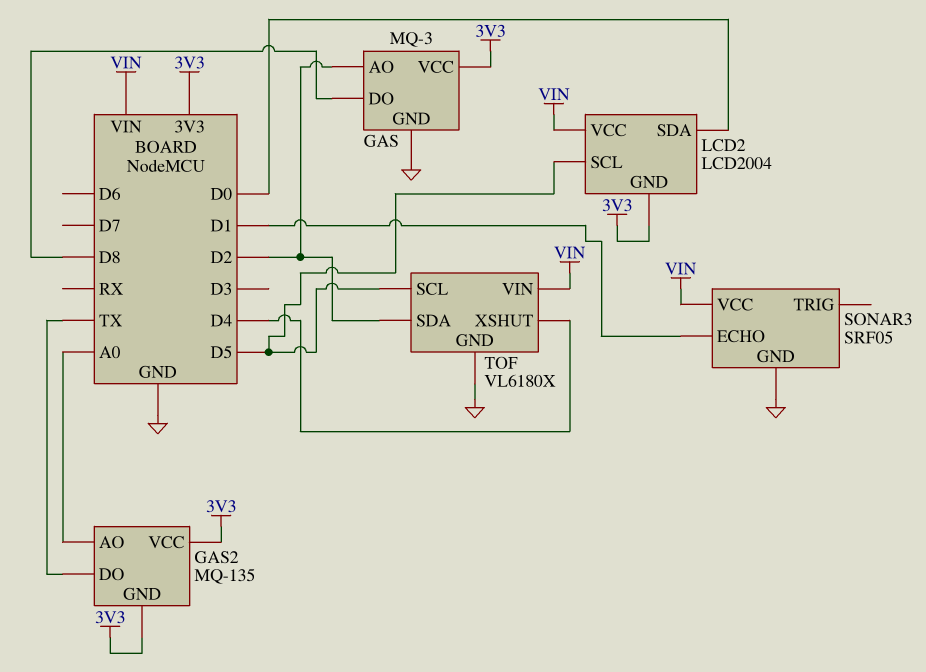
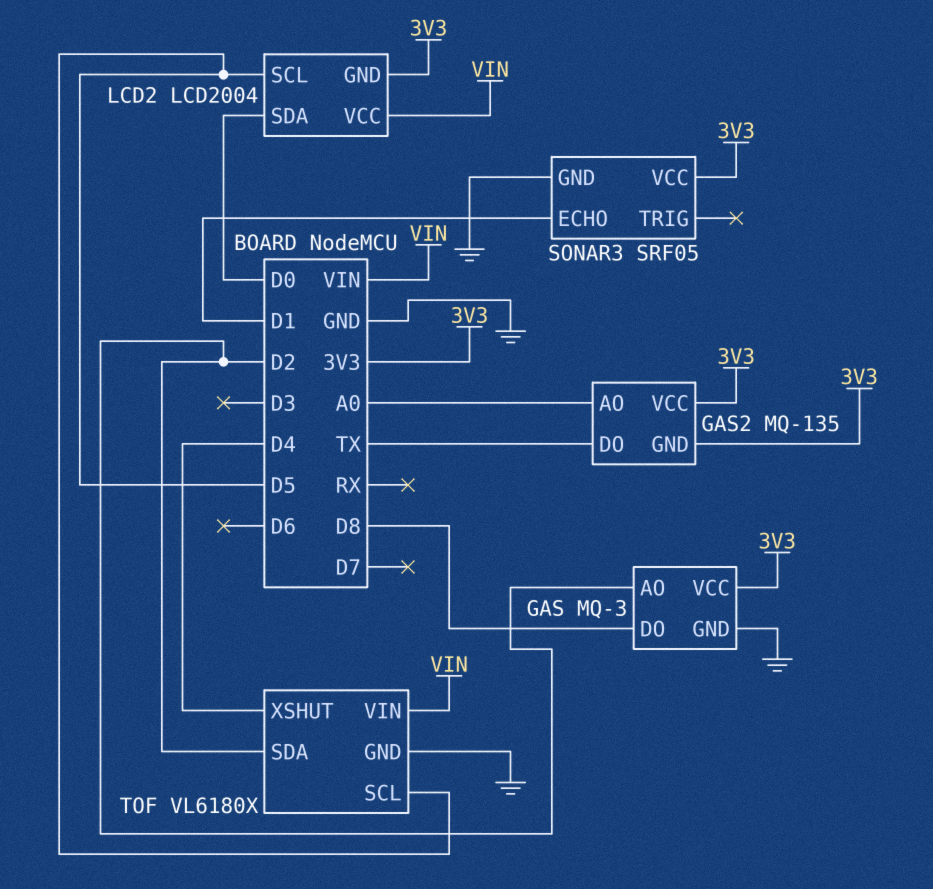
SONAR3 pin VCC: VIN -> 3V3

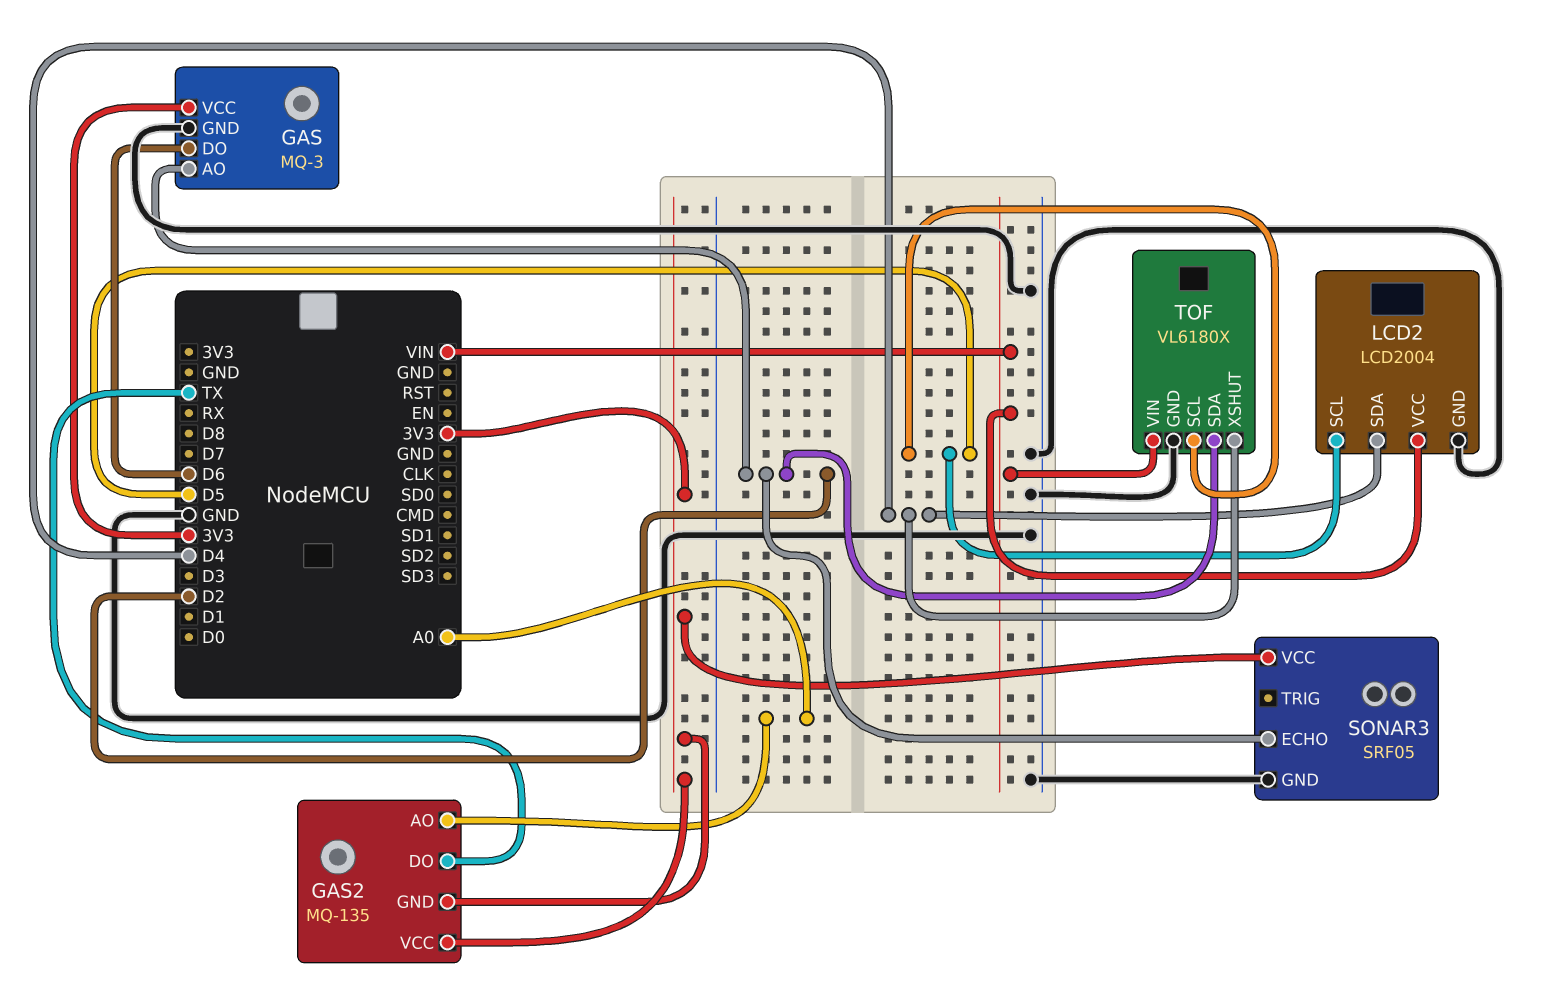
GAS pin DO: D8 -> D6
LCD2 pin GND: 3V3 -> GND
LCD2 pin SDA: D0 -> D4
SONAR3 pin ECHO: D1 -> D2

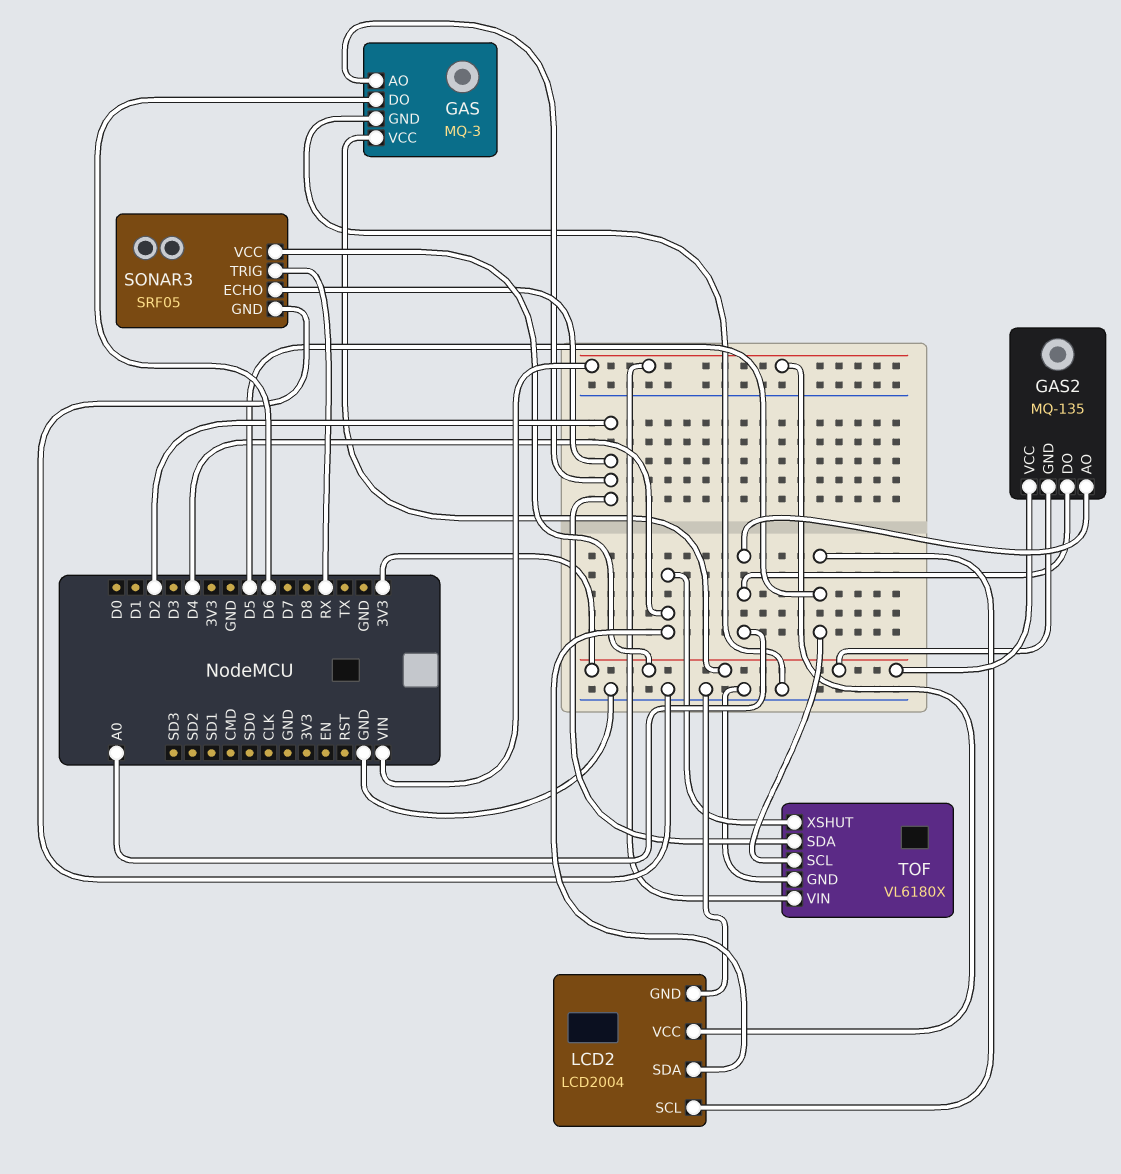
GAS2 pin DO: TX -> A0
SONAR3 pin TRIG: none -> RX

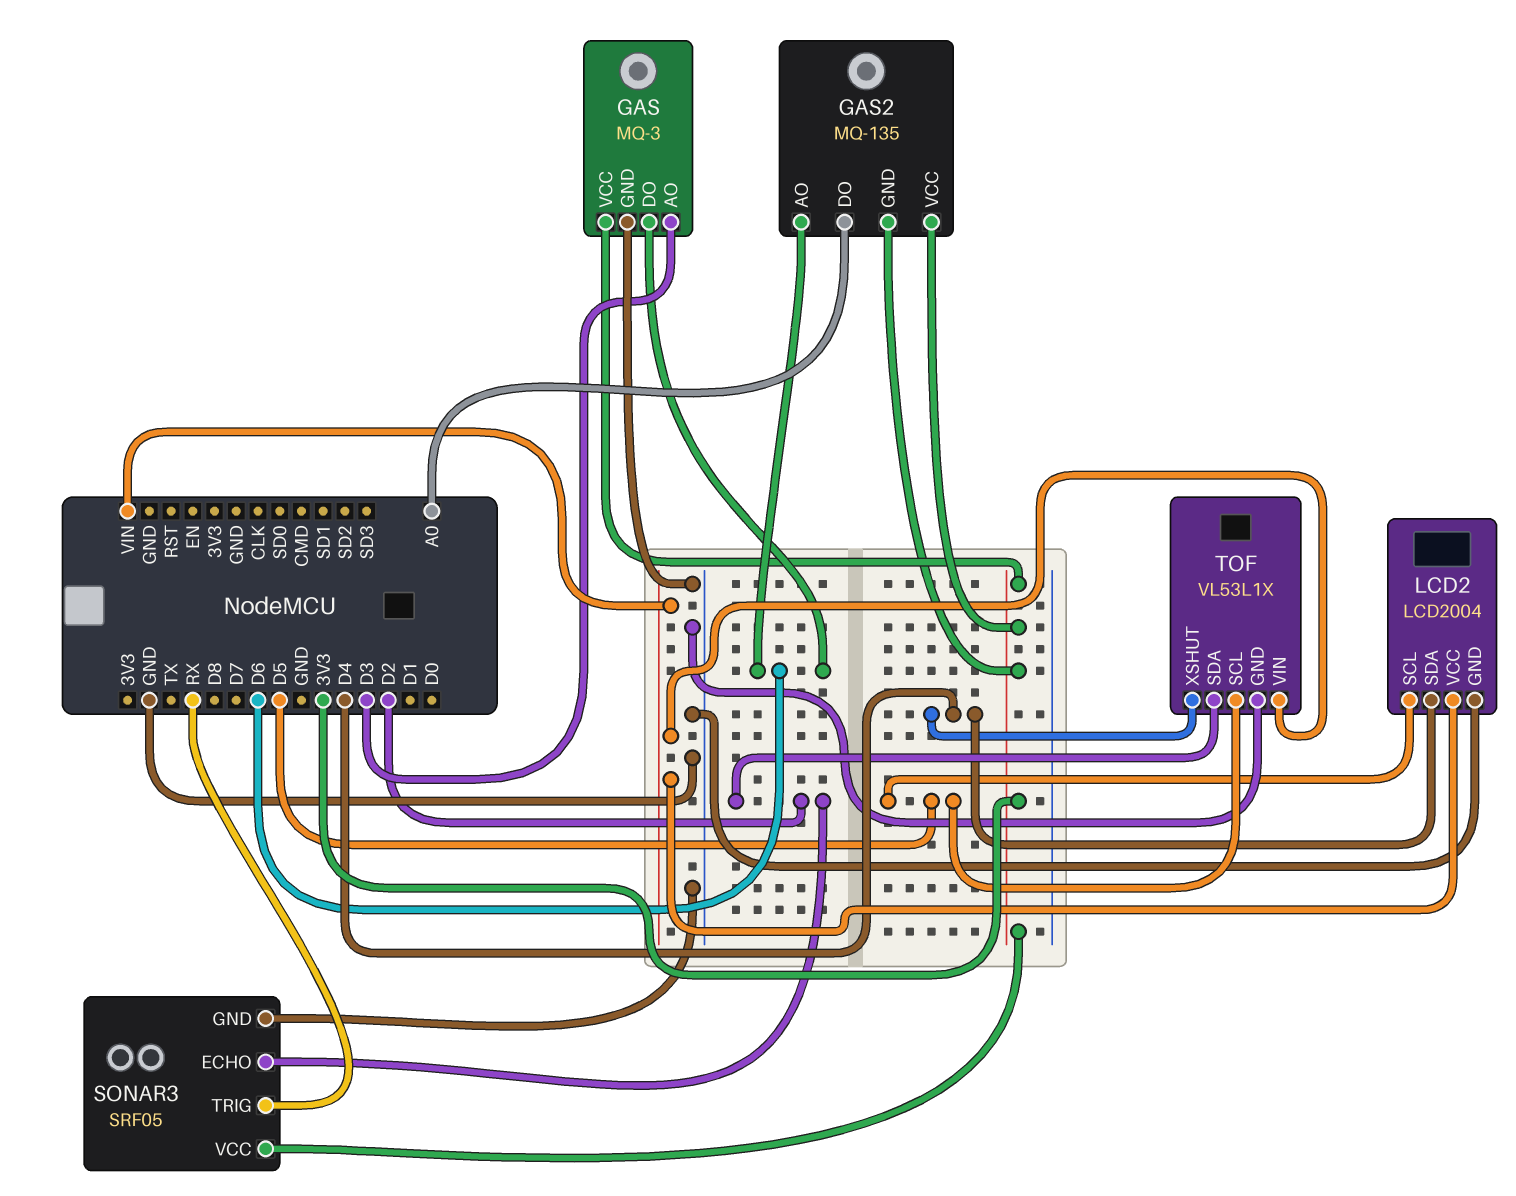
GAS pin AO: D2 -> D3
GAS2 pin AO: A0 -> D6
TOF: VL6180X -> VL53L1X

